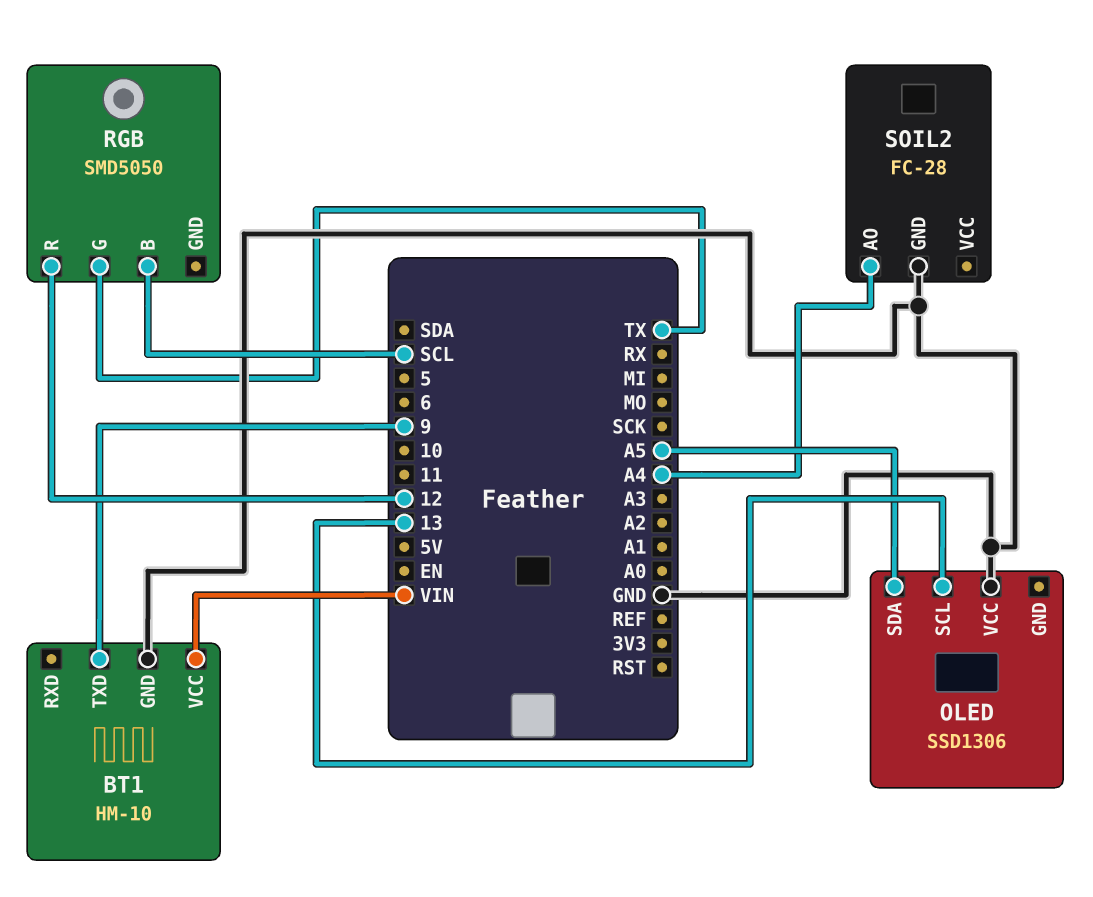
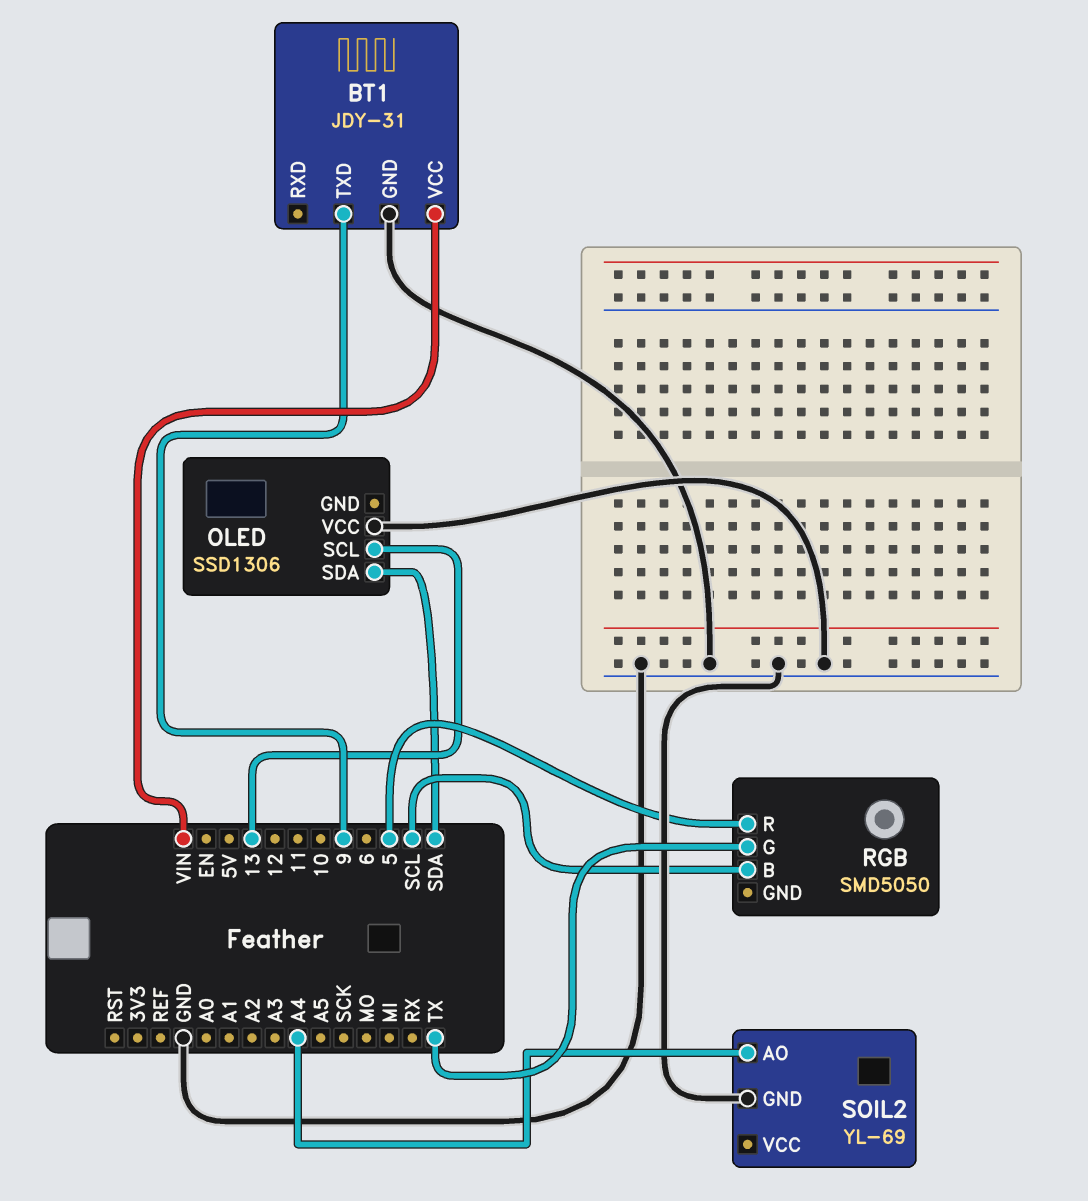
BT1: HM-10 -> JDY-31
OLED pin SDA: A5 -> SDA
RGB pin R: 12 -> 5
SOIL2: FC-28 -> YL-69

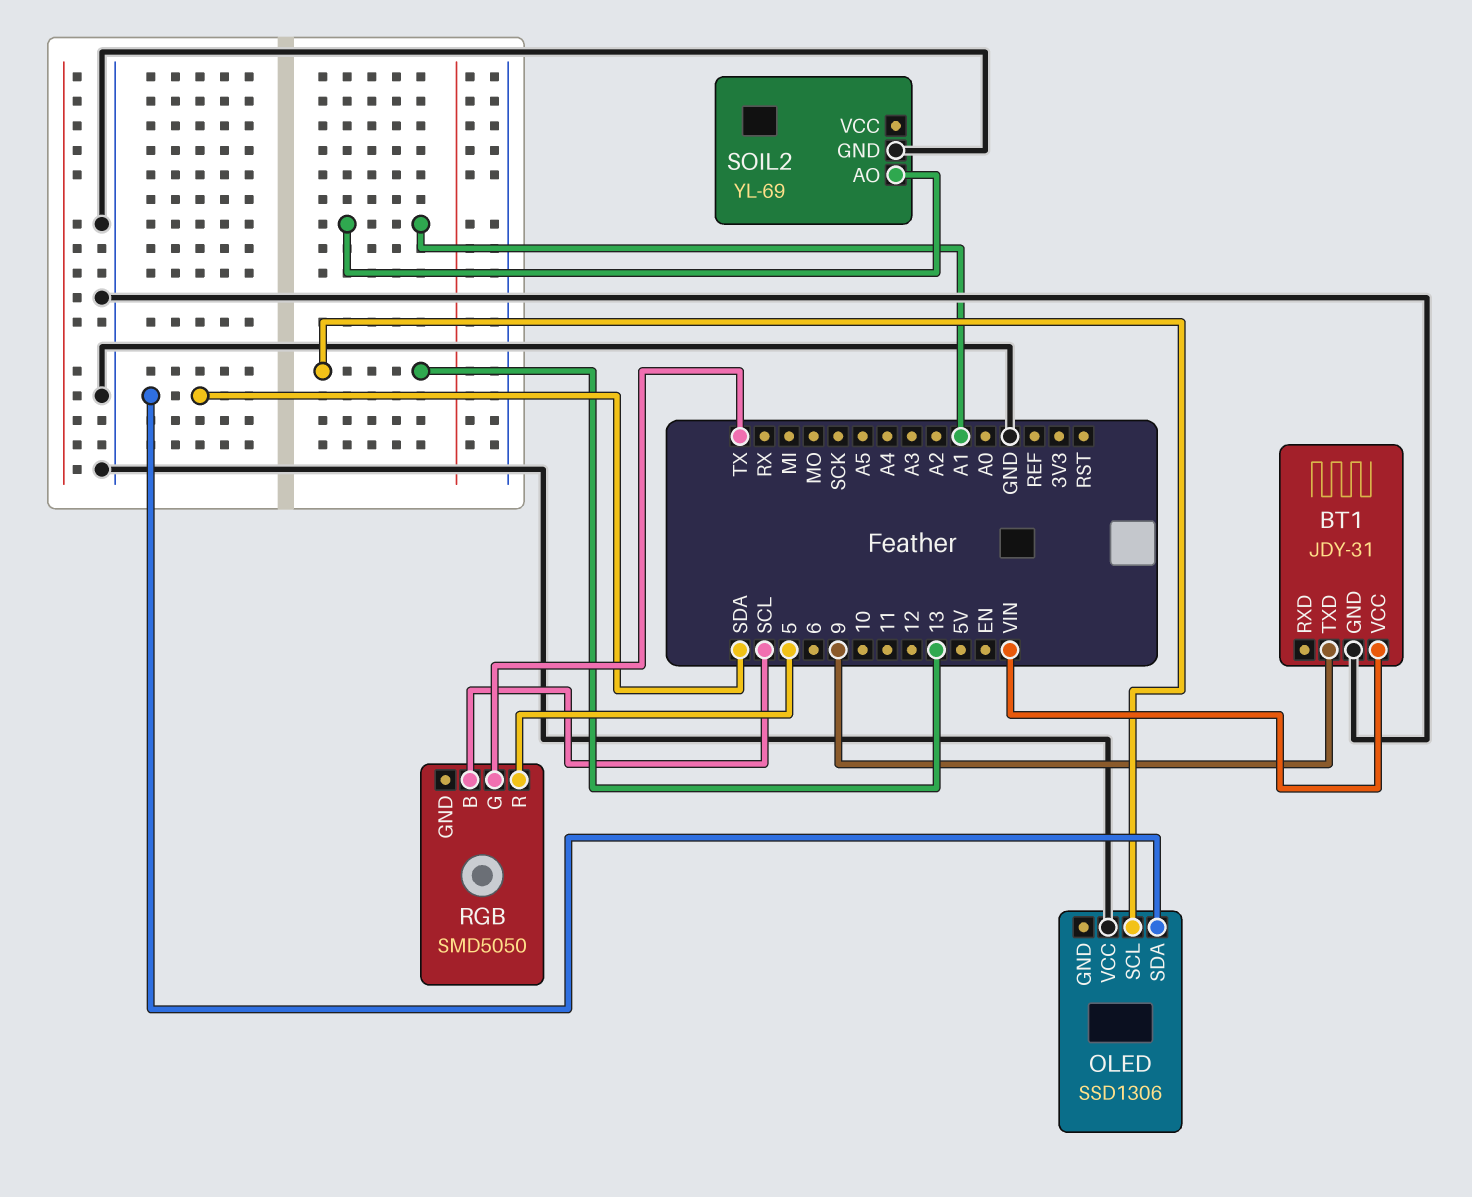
SOIL2 pin AO: A4 -> A1

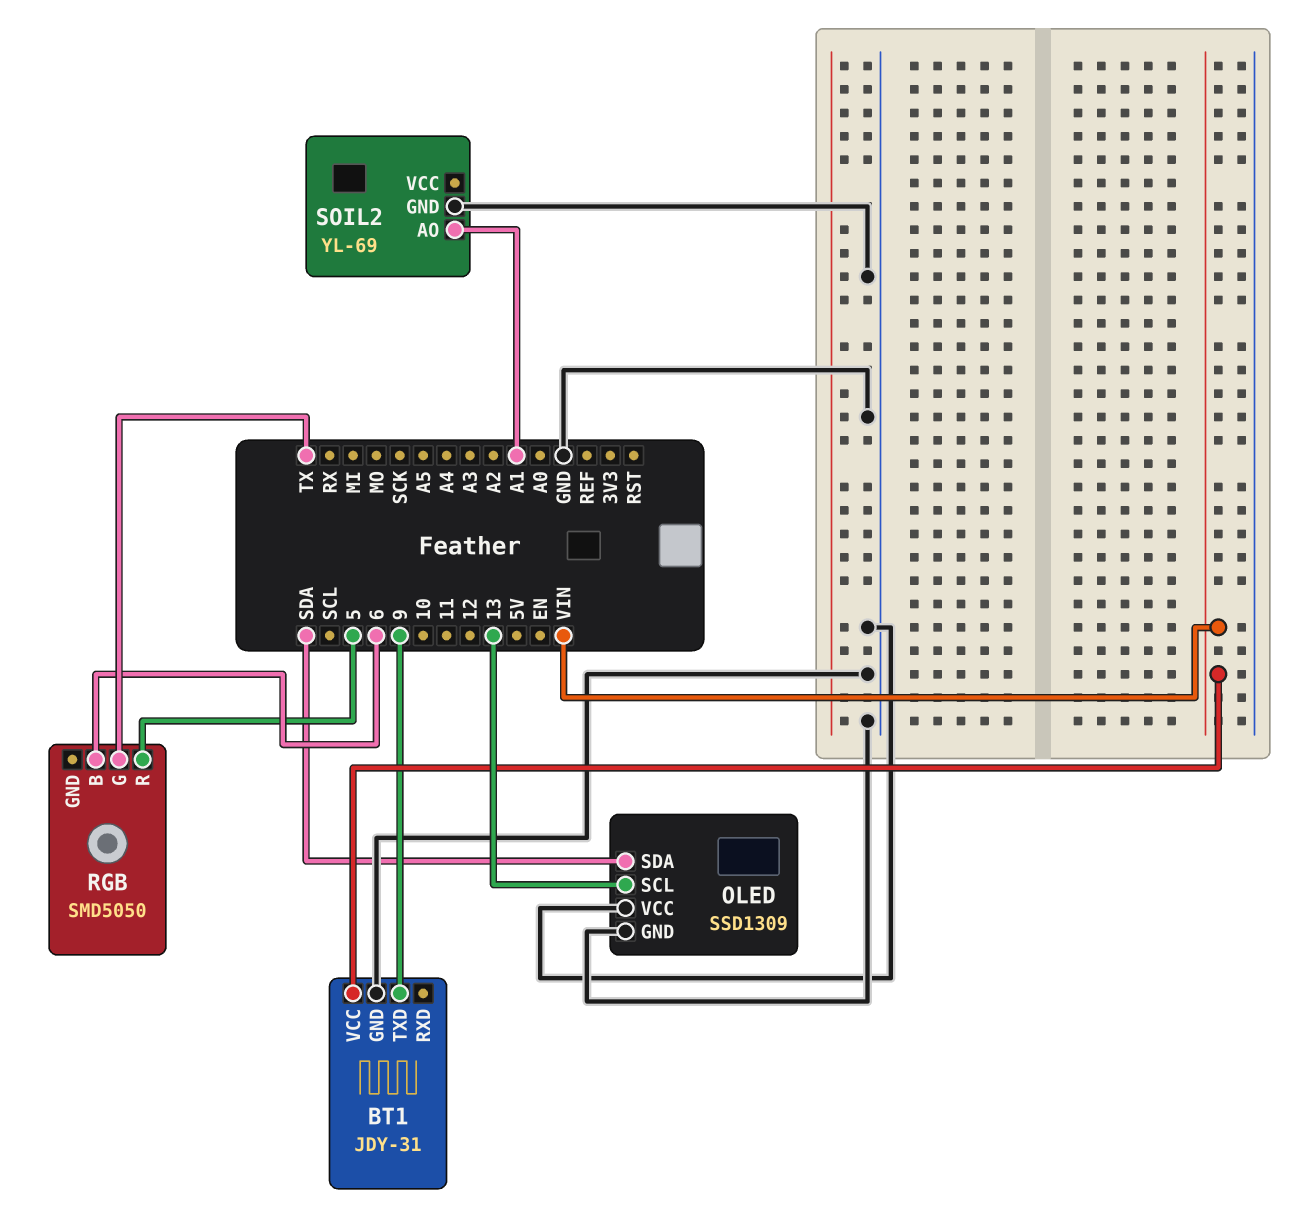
OLED: SSD1306 -> SSD1309
OLED pin GND: none -> GND
RGB pin B: SCL -> 6

